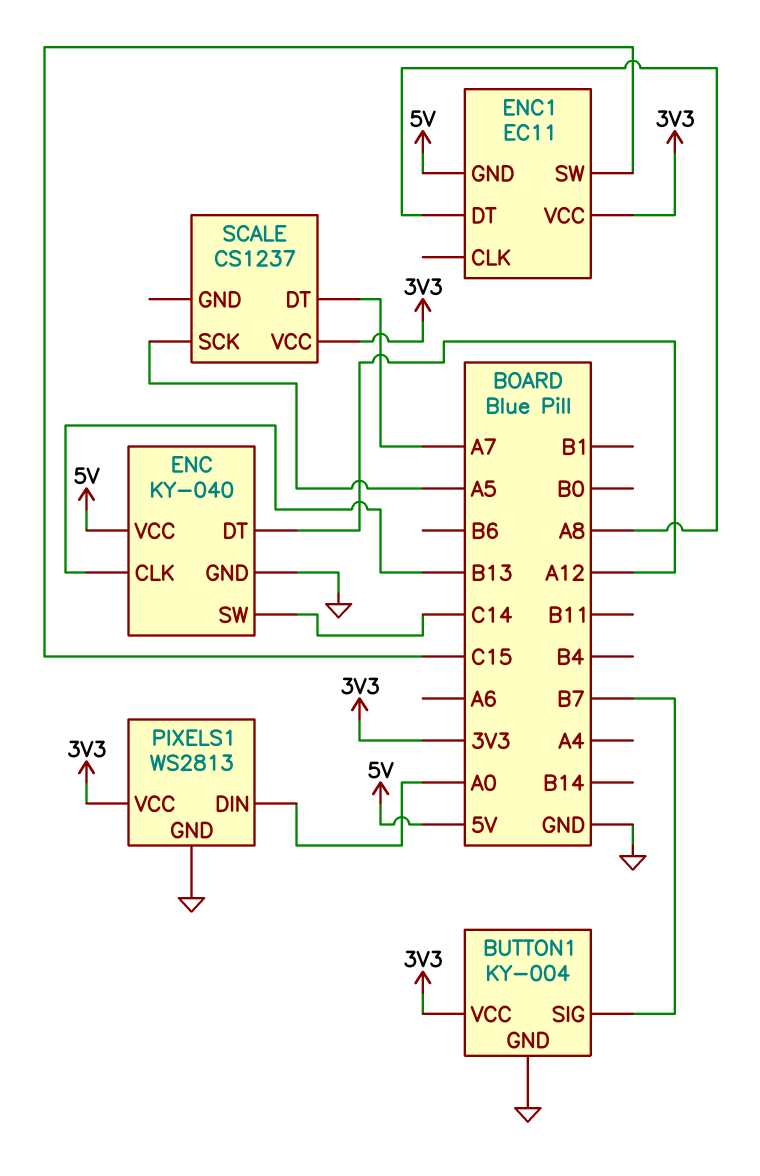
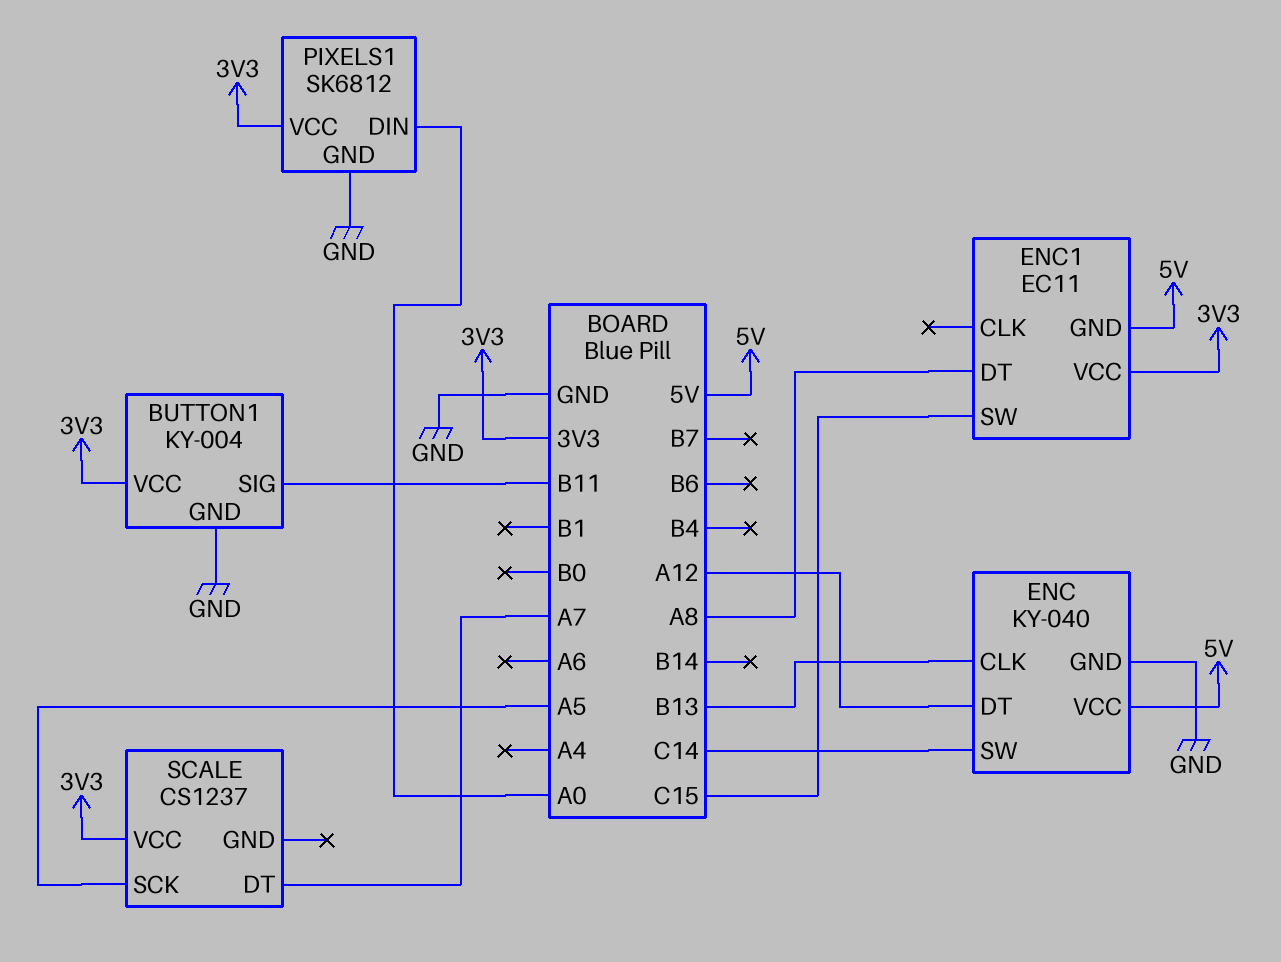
BUTTON1 pin SIG: B7 -> B11
PIXELS1: WS2813 -> SK6812

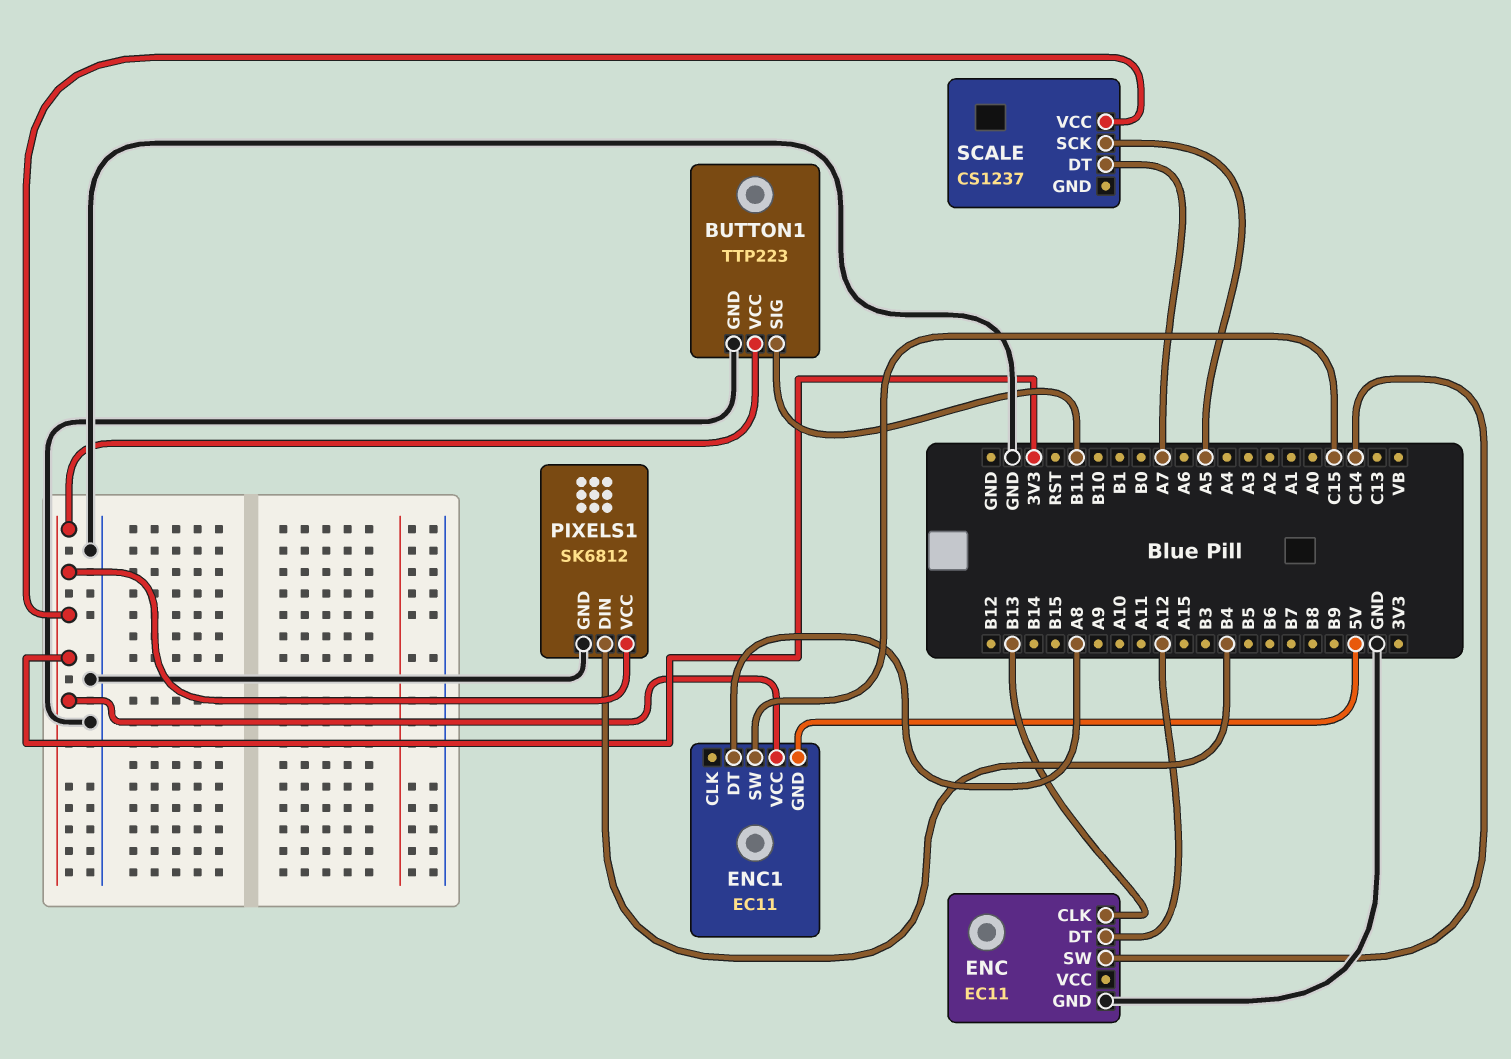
BUTTON1: KY-004 -> TTP223
ENC: KY-040 -> EC11
ENC pin VCC: 5V -> none
PIXELS1 pin DIN: A0 -> B4

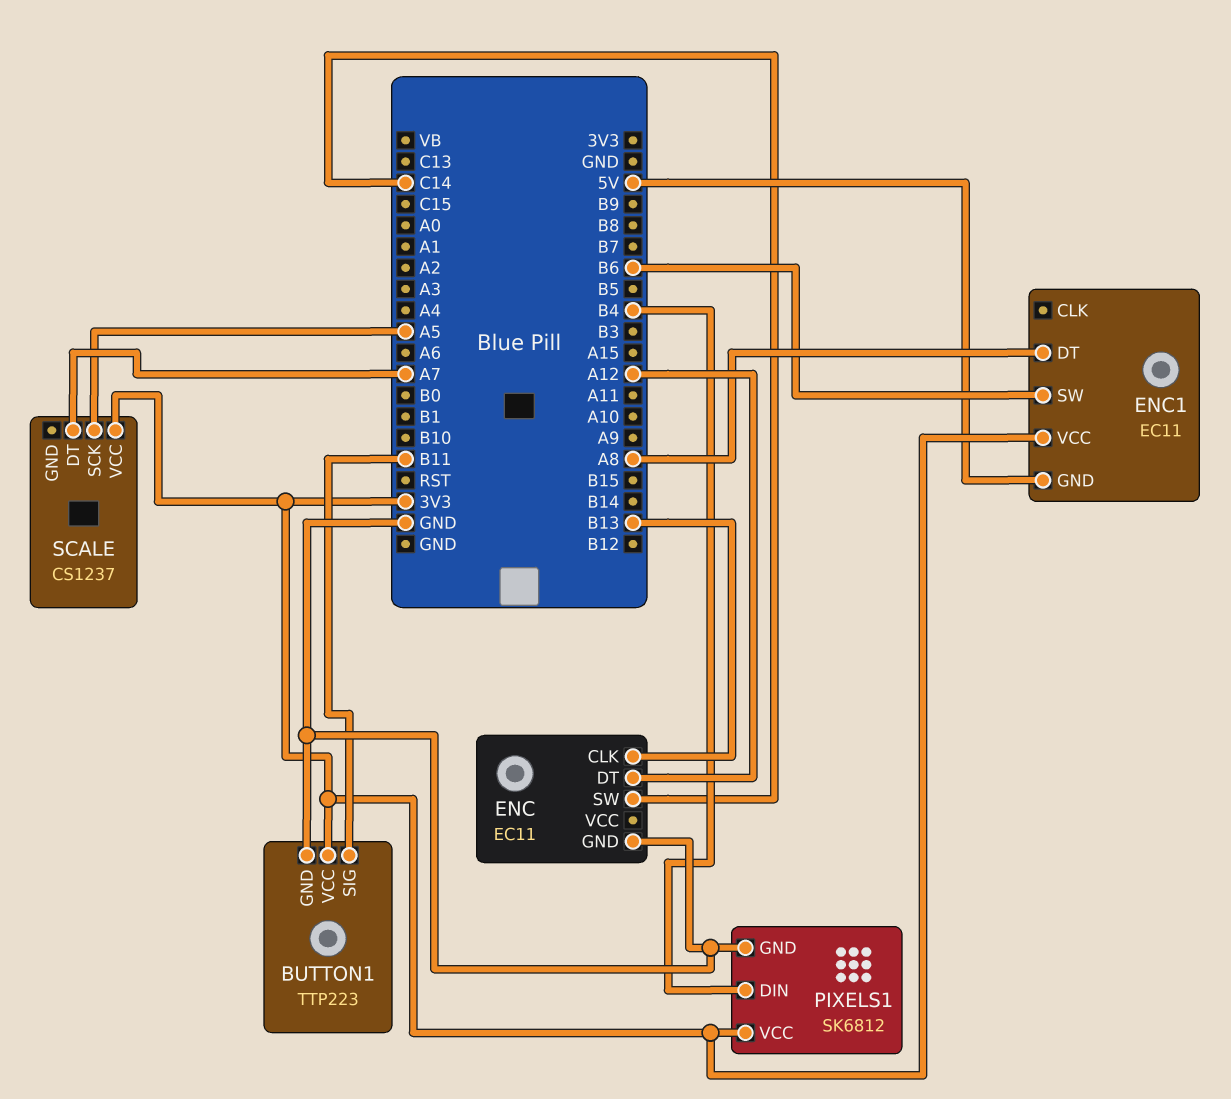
ENC1 pin SW: C15 -> B6

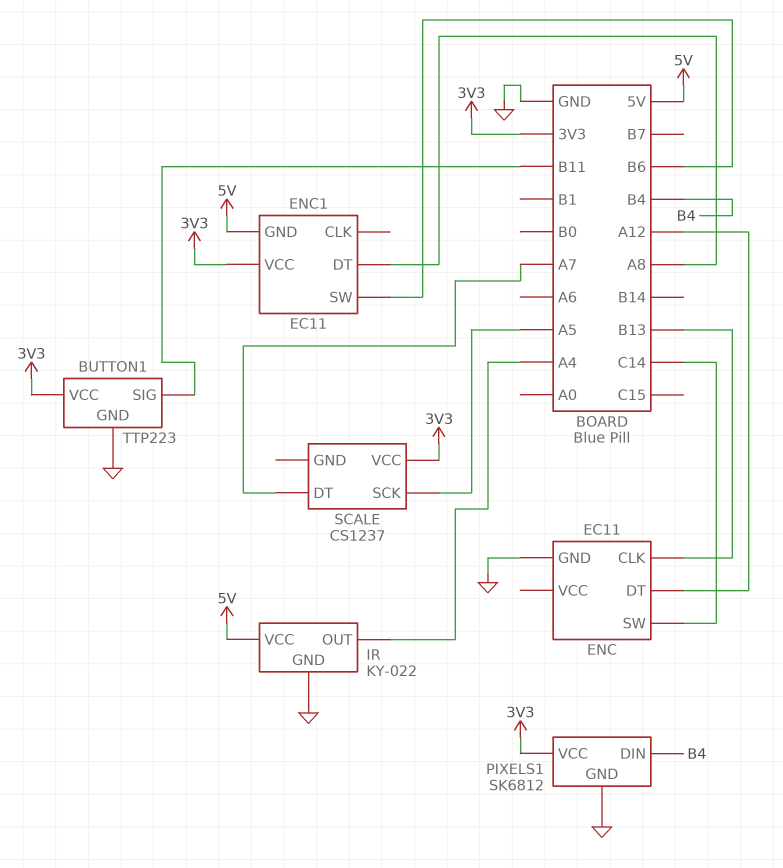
IR: none -> KY-022
IR pin GND: none -> GND
IR pin OUT: none -> A4
IR pin VCC: none -> 5V

